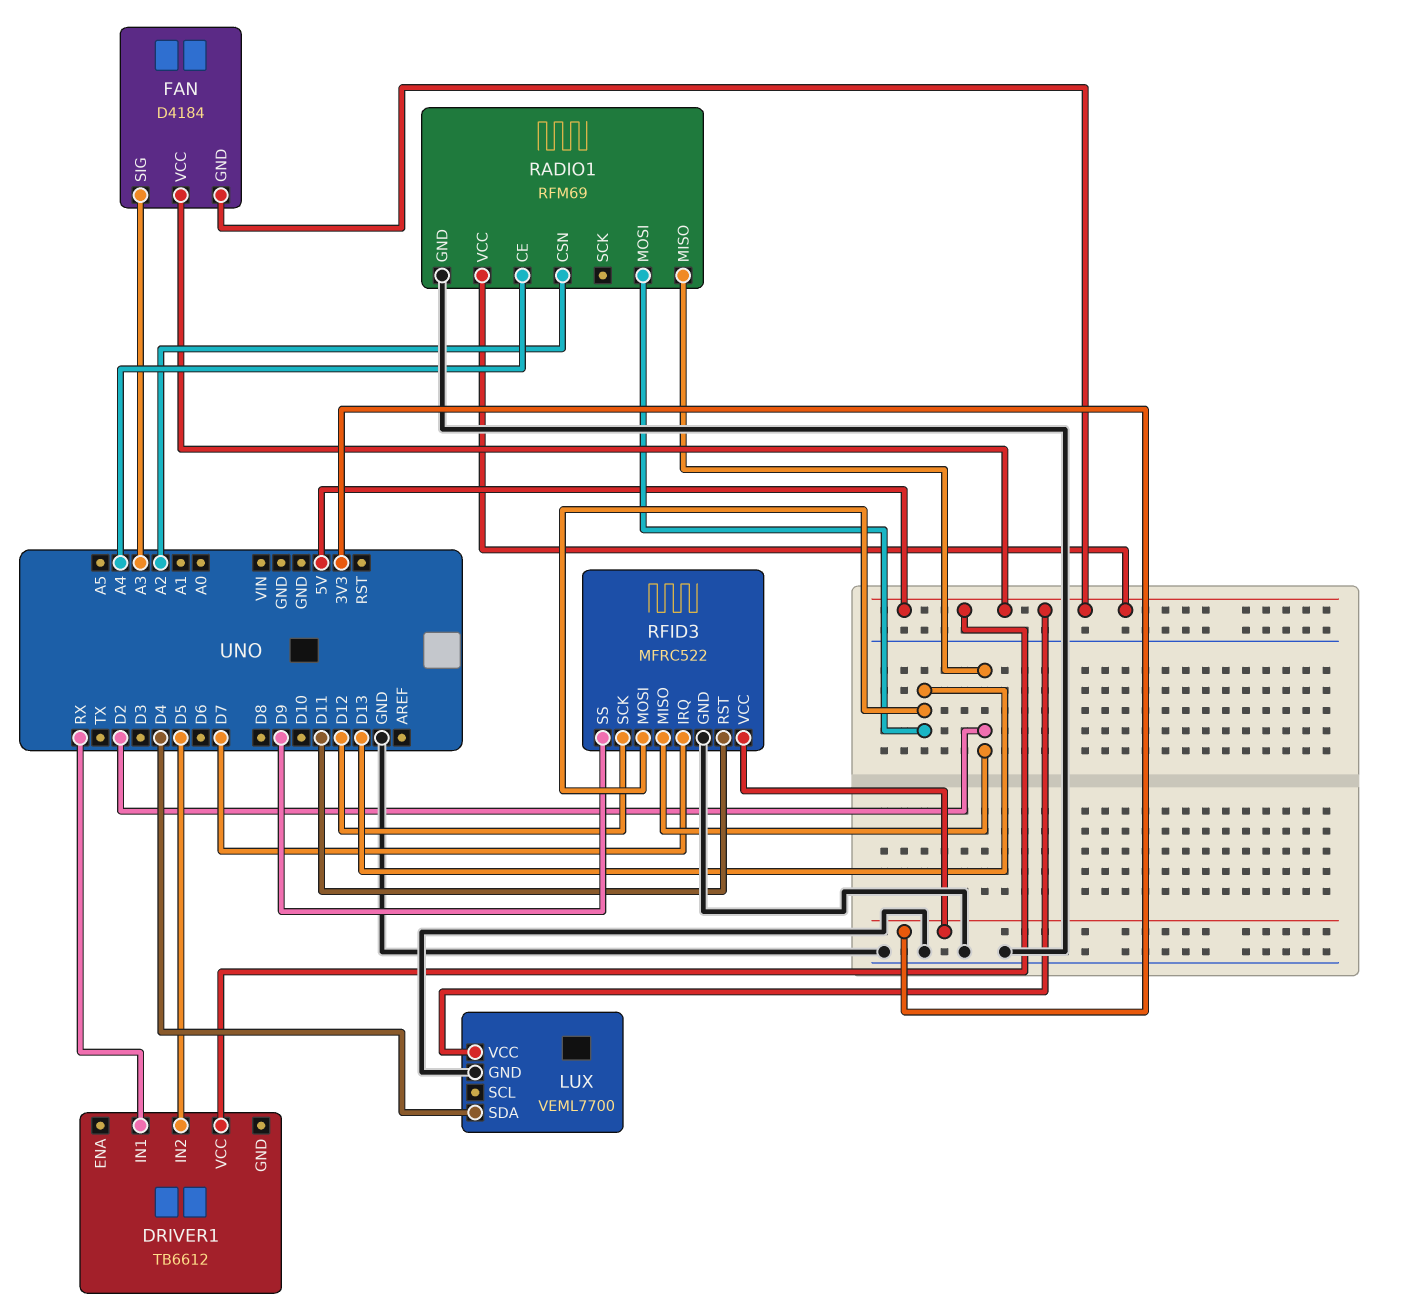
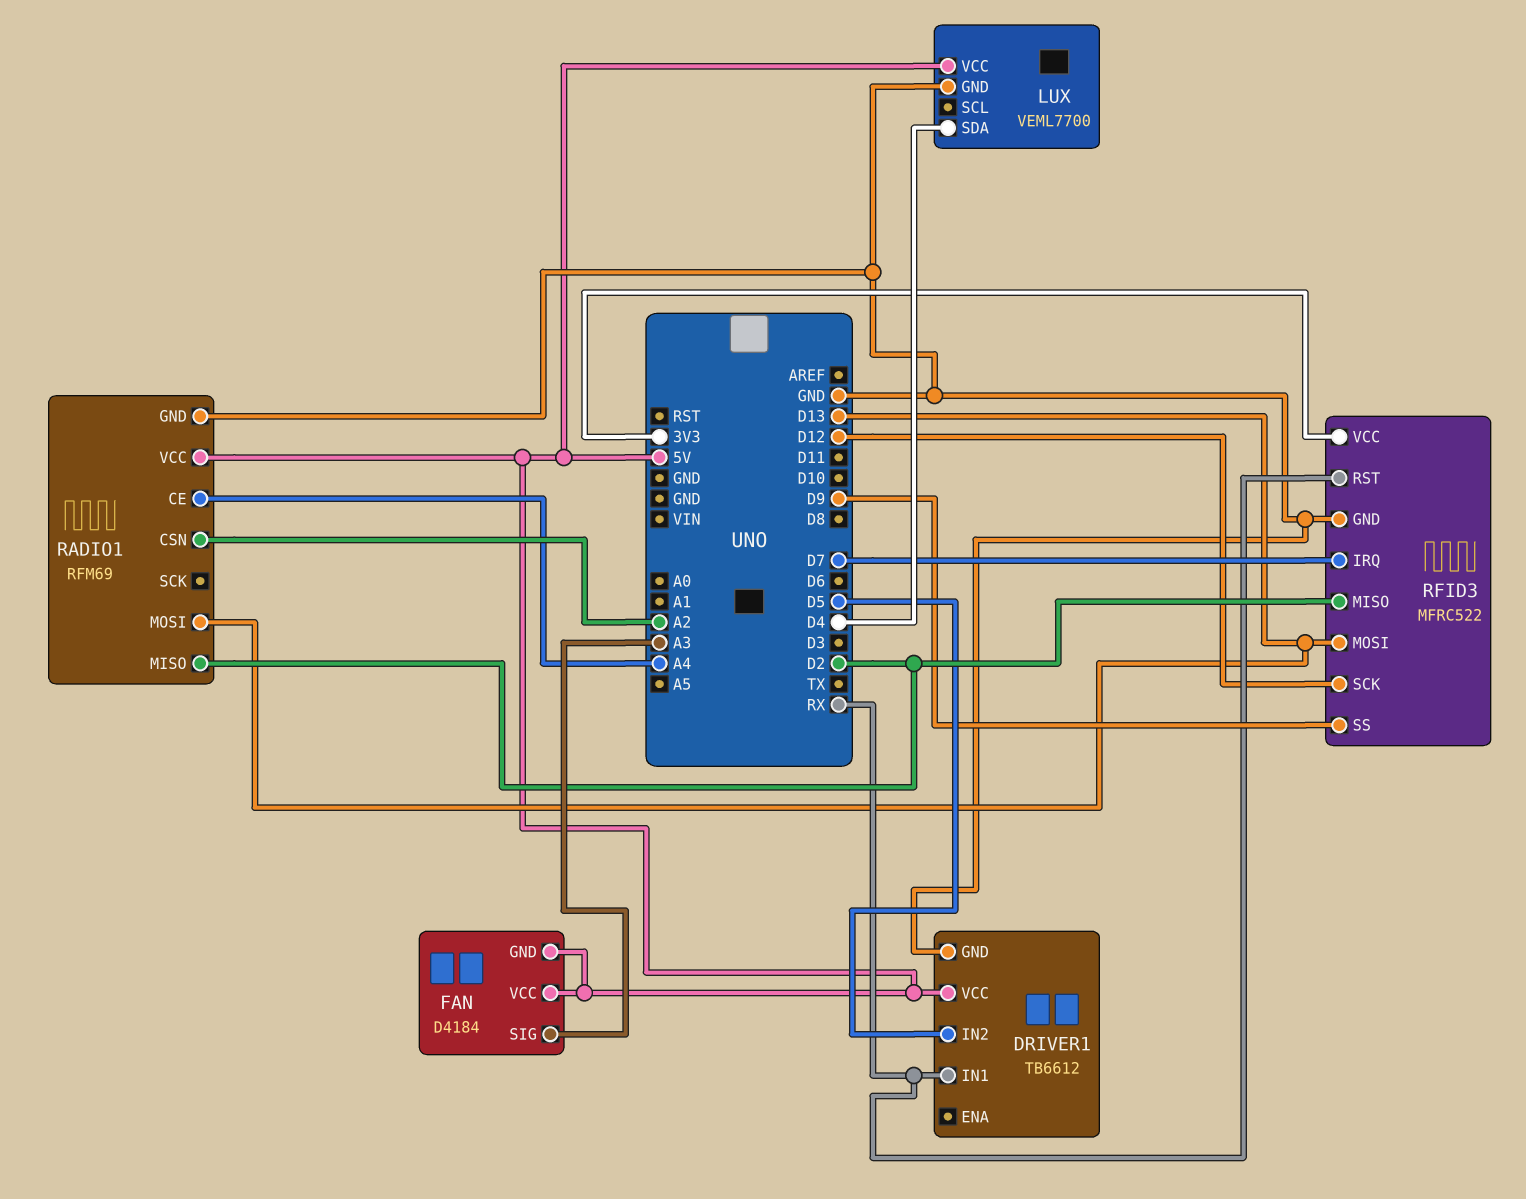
DRIVER1 pin GND: none -> GND
RFID3 pin RST: D11 -> RX

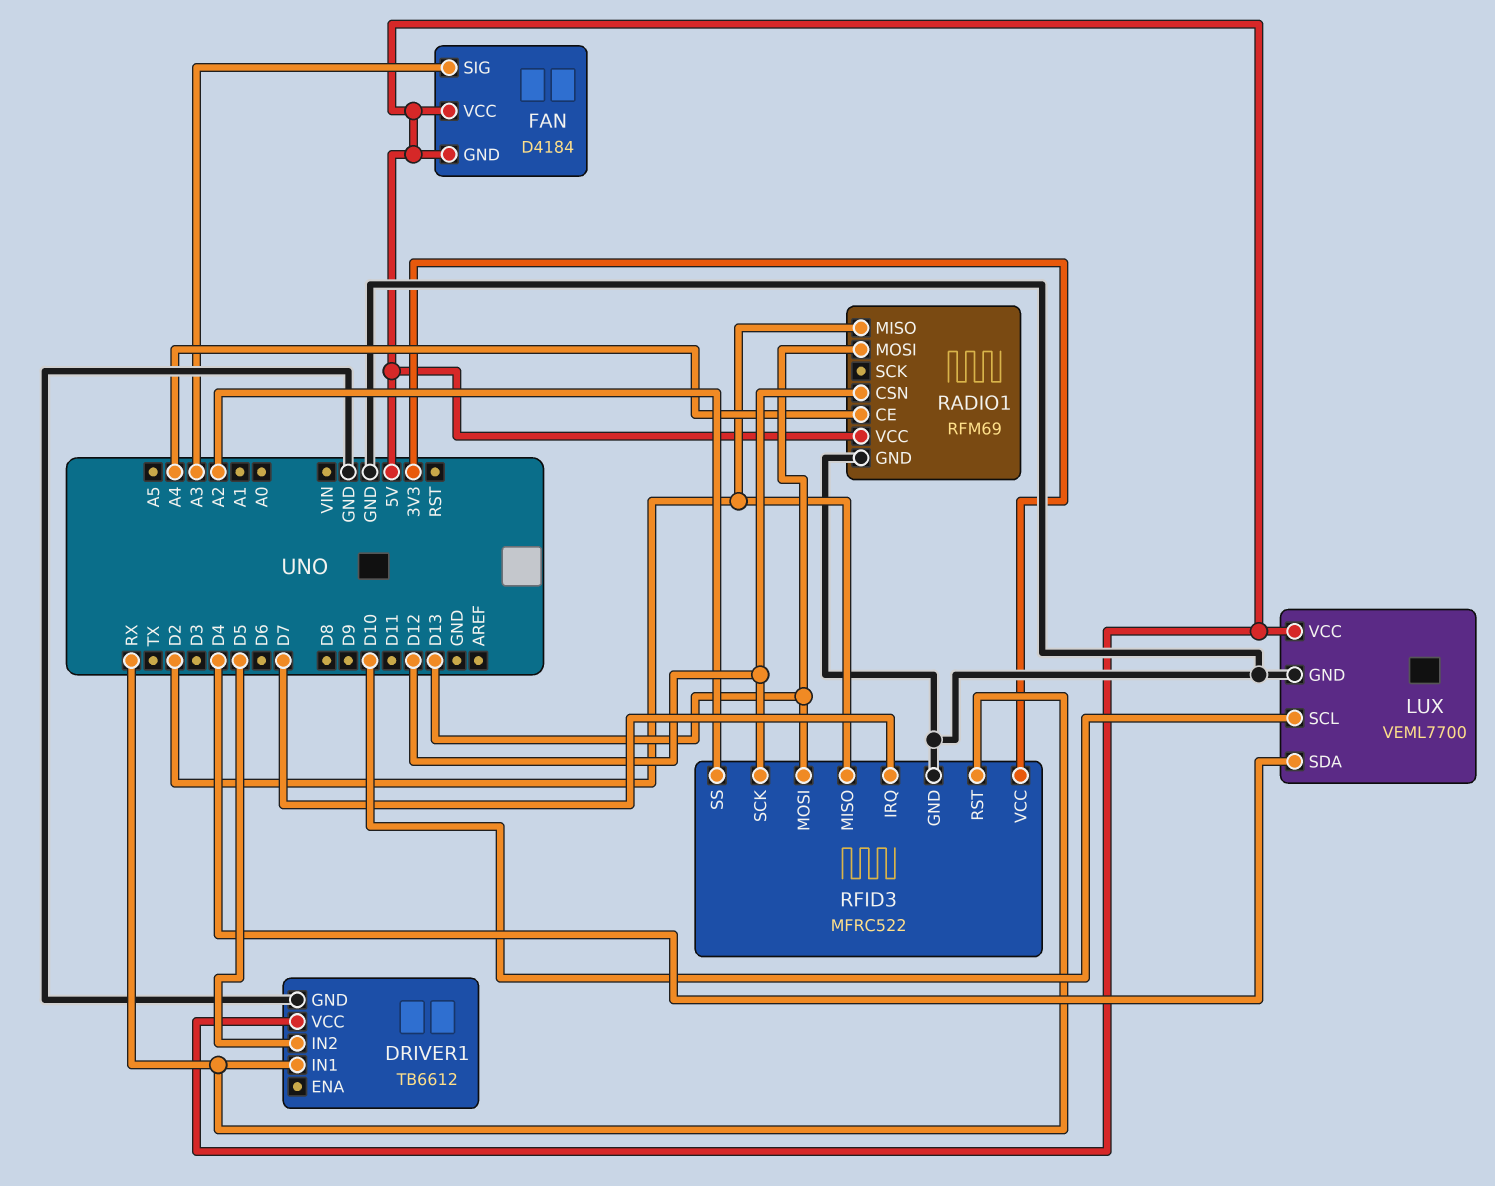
LUX pin SCL: none -> D10
RADIO1 pin CSN: A2 -> D12
RFID3 pin SS: D9 -> A2

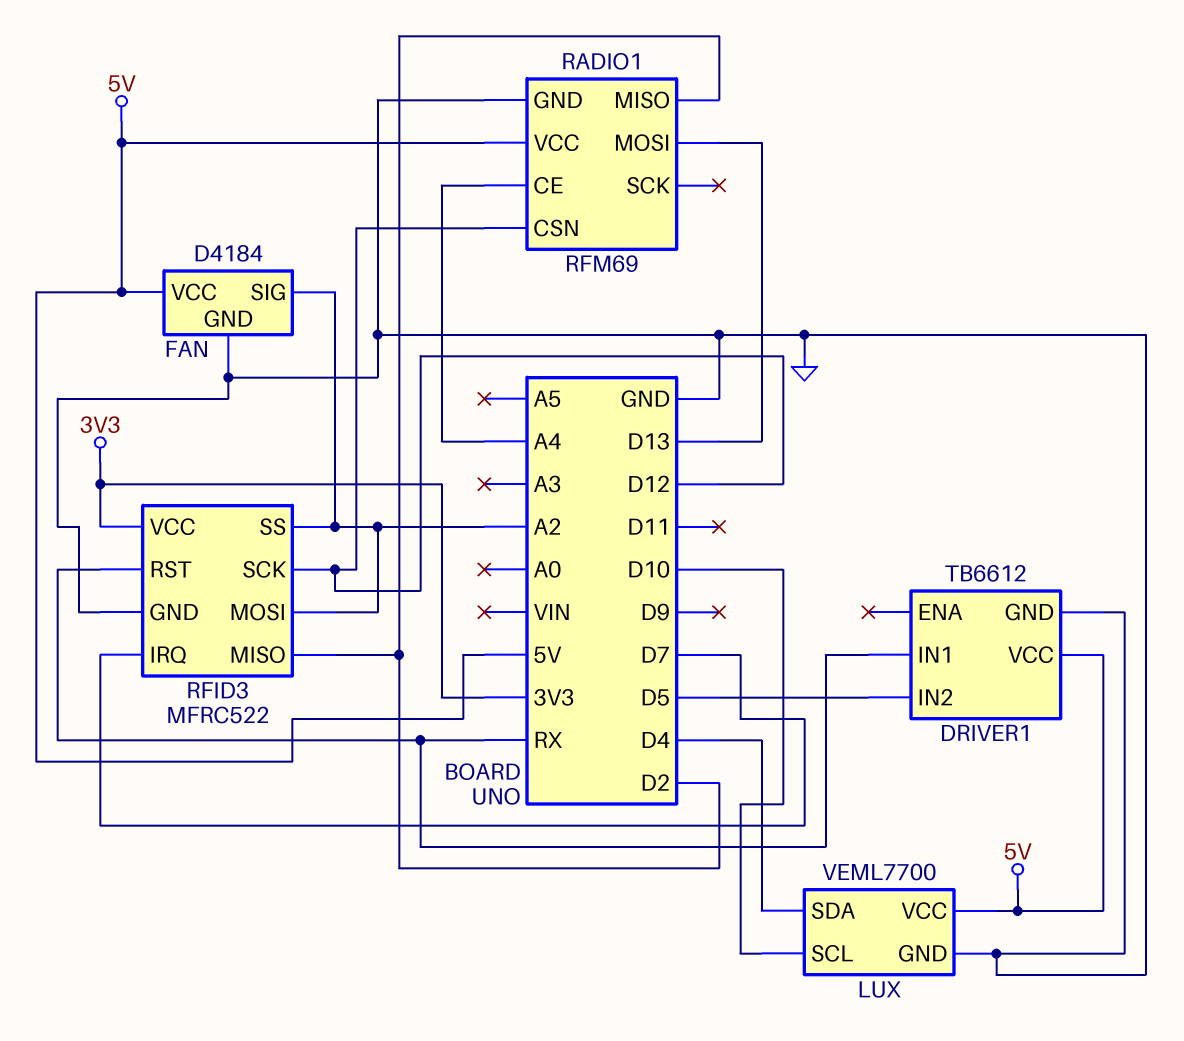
FAN pin GND: 5V -> GND
FAN pin SIG: A3 -> A2
RFID3 pin MOSI: D13 -> A2

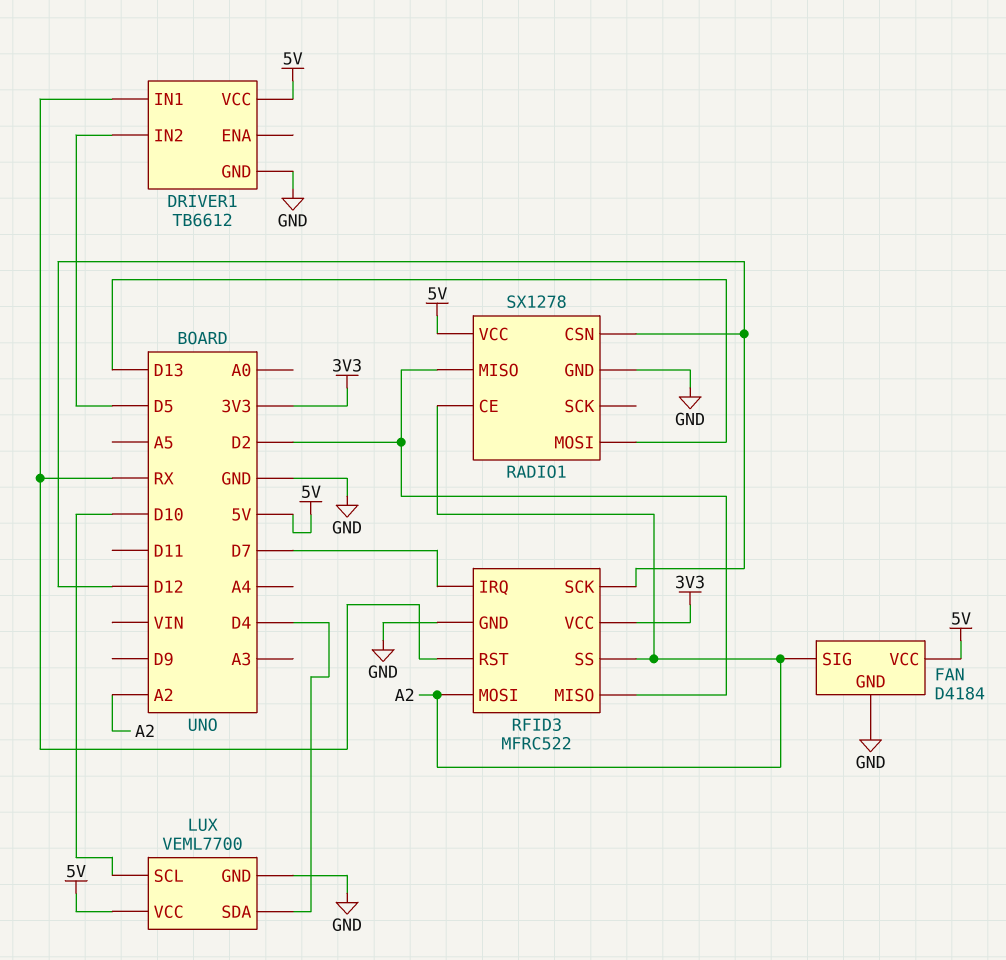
RADIO1: RFM69 -> SX1278
RADIO1 pin CE: A4 -> A2

